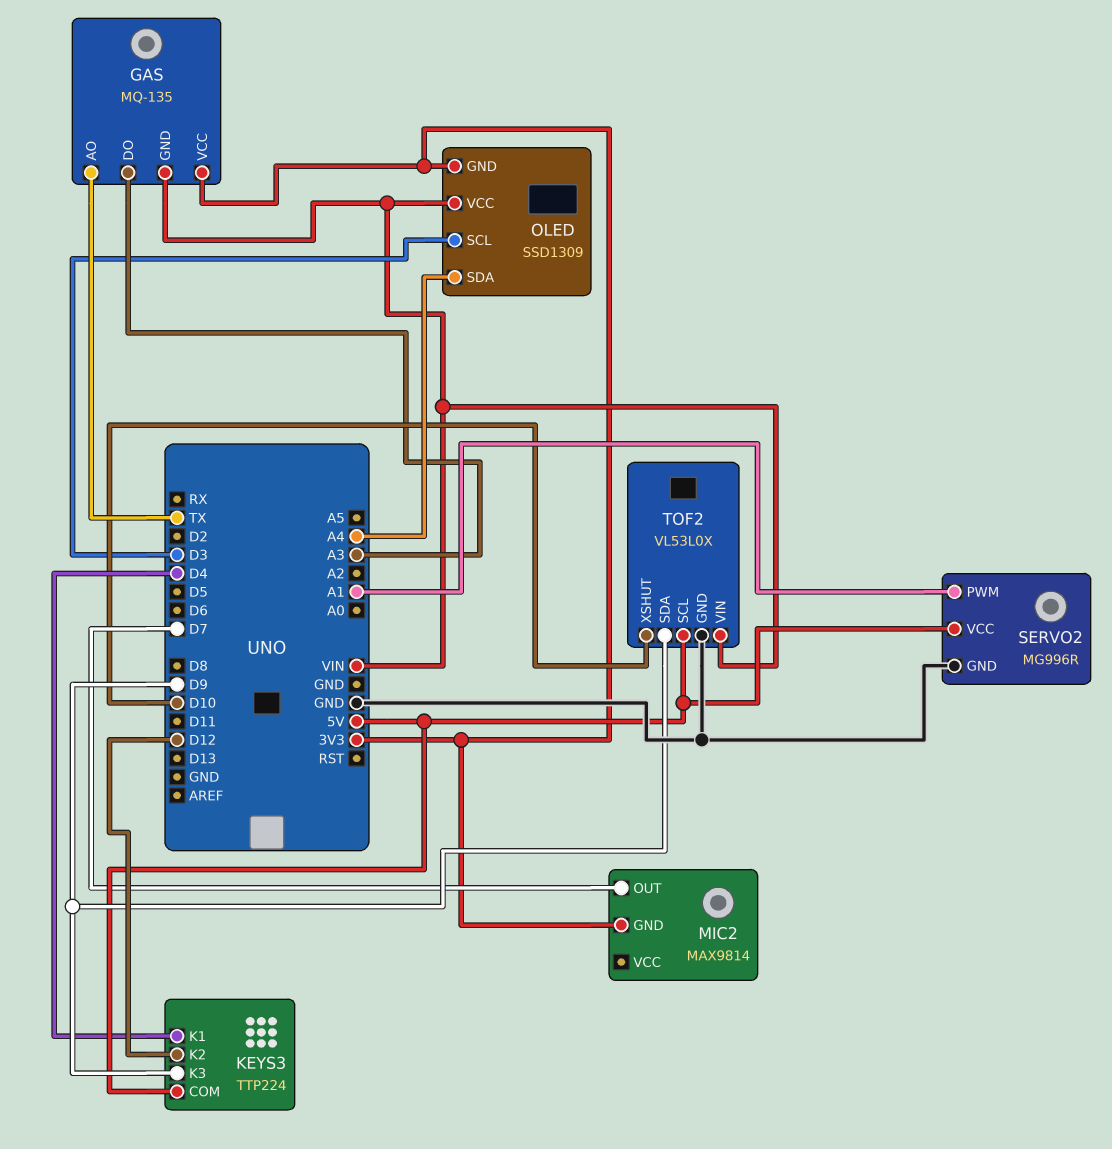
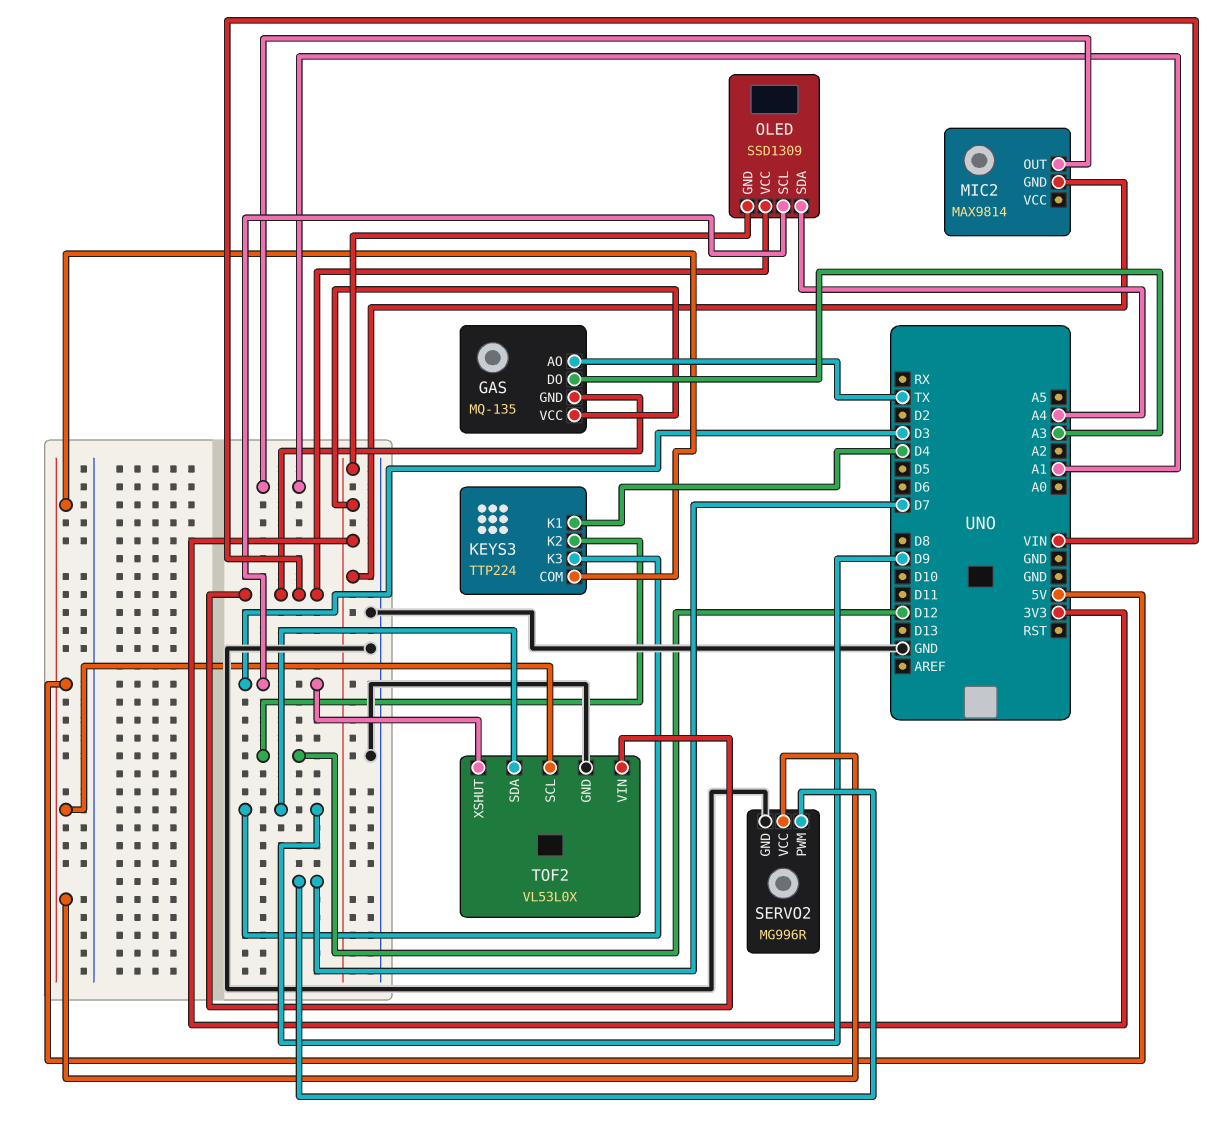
MIC2 pin OUT: D7 -> A1
SERVO2 pin PWM: A1 -> D7
TOF2 pin XSHUT: D10 -> D3

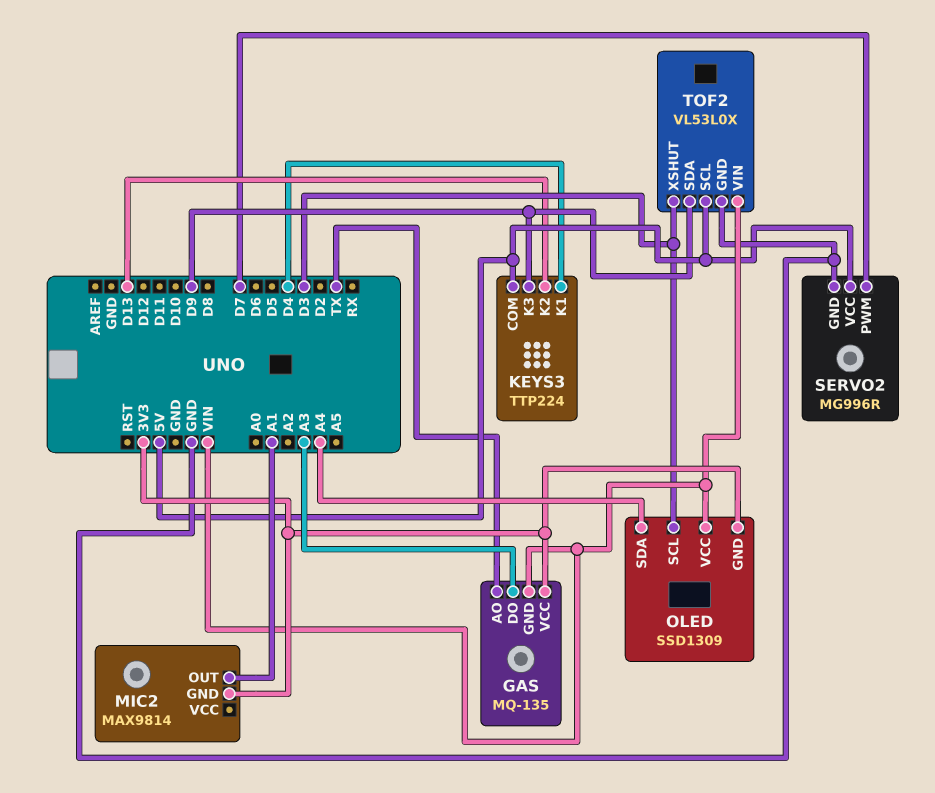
KEYS3 pin K2: D12 -> D13

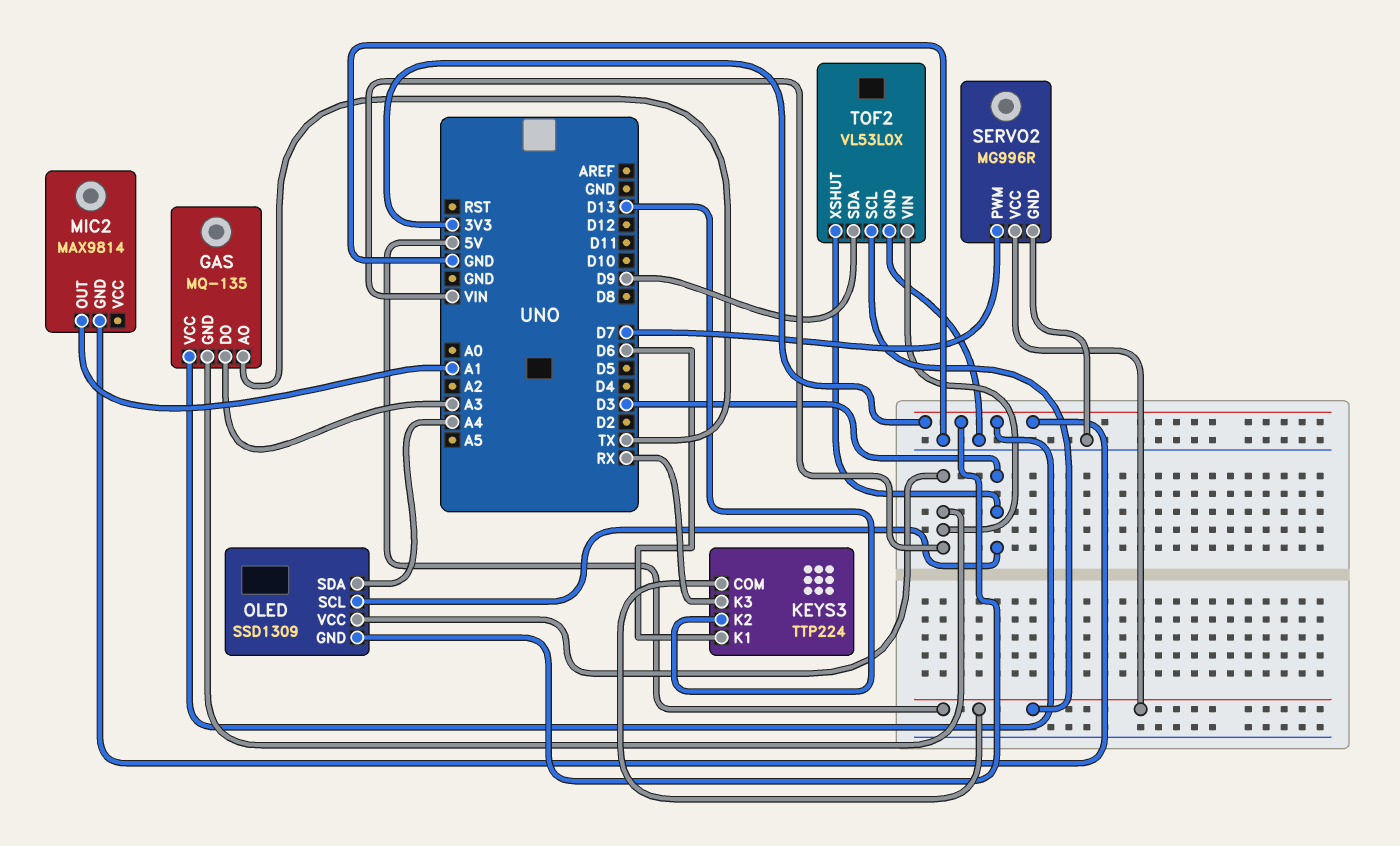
KEYS3 pin K1: D4 -> D6
KEYS3 pin K3: D9 -> RX

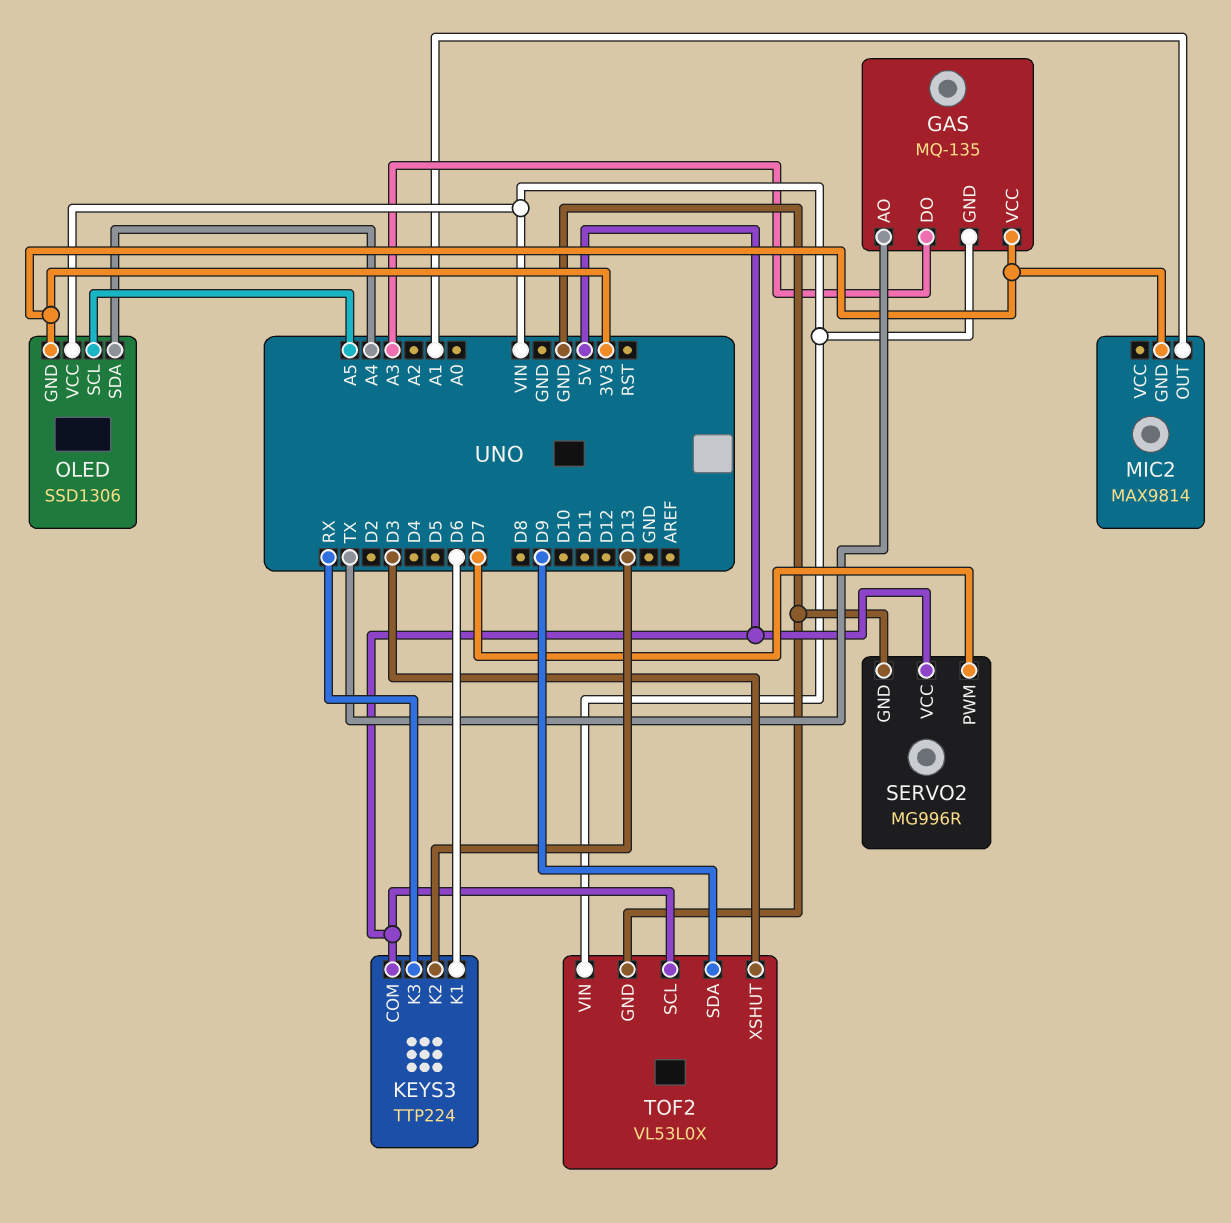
OLED: SSD1309 -> SSD1306
OLED pin SCL: D3 -> A5

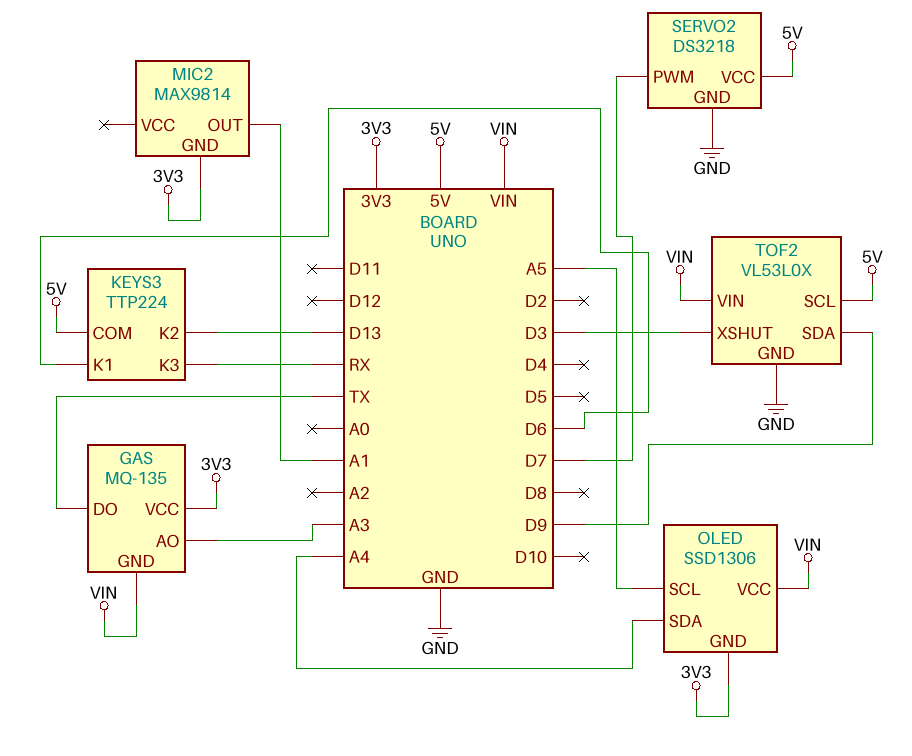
GAS pin AO: TX -> A3
GAS pin DO: A3 -> TX
SERVO2: MG996R -> DS3218

